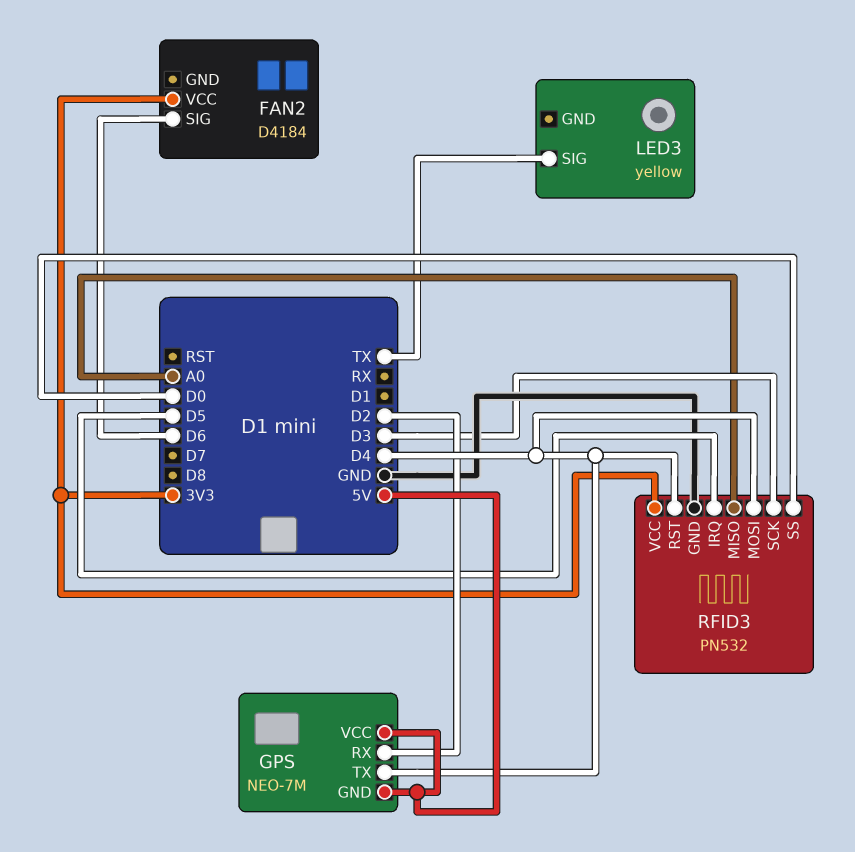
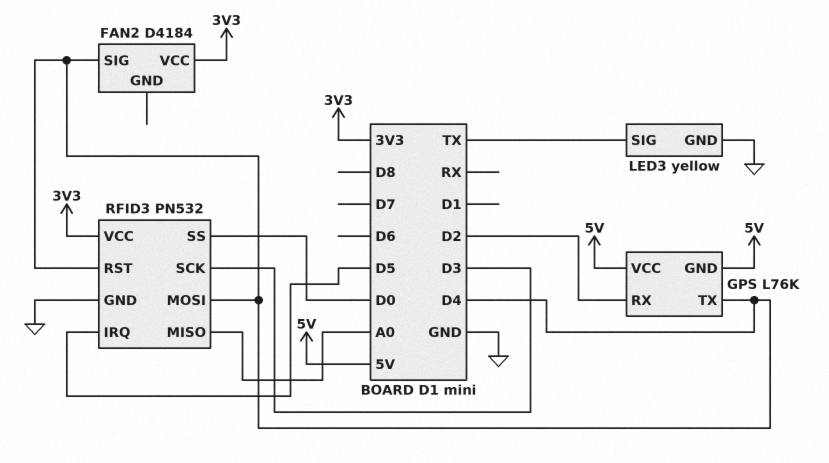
FAN2 pin SIG: D6 -> D4
GPS: NEO-7M -> L76K
LED3 pin GND: none -> GND

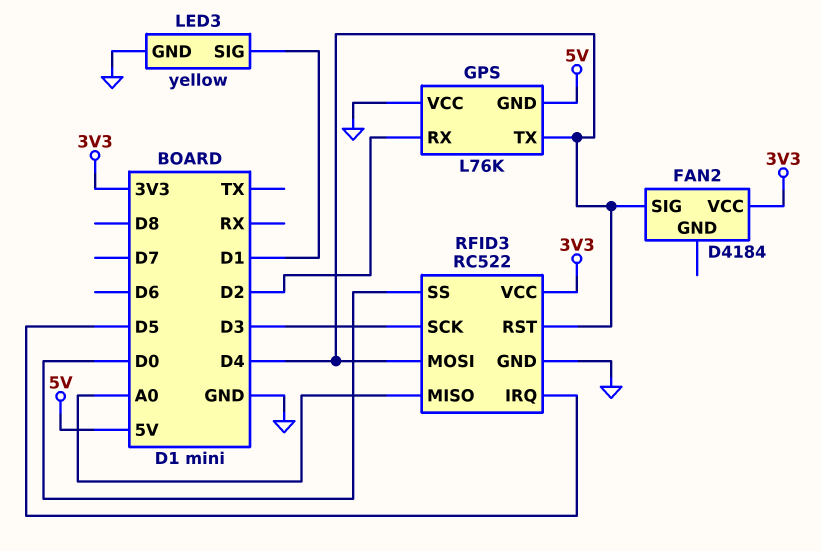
GPS pin VCC: 5V -> GND
LED3 pin SIG: TX -> D1
RFID3: PN532 -> RC522

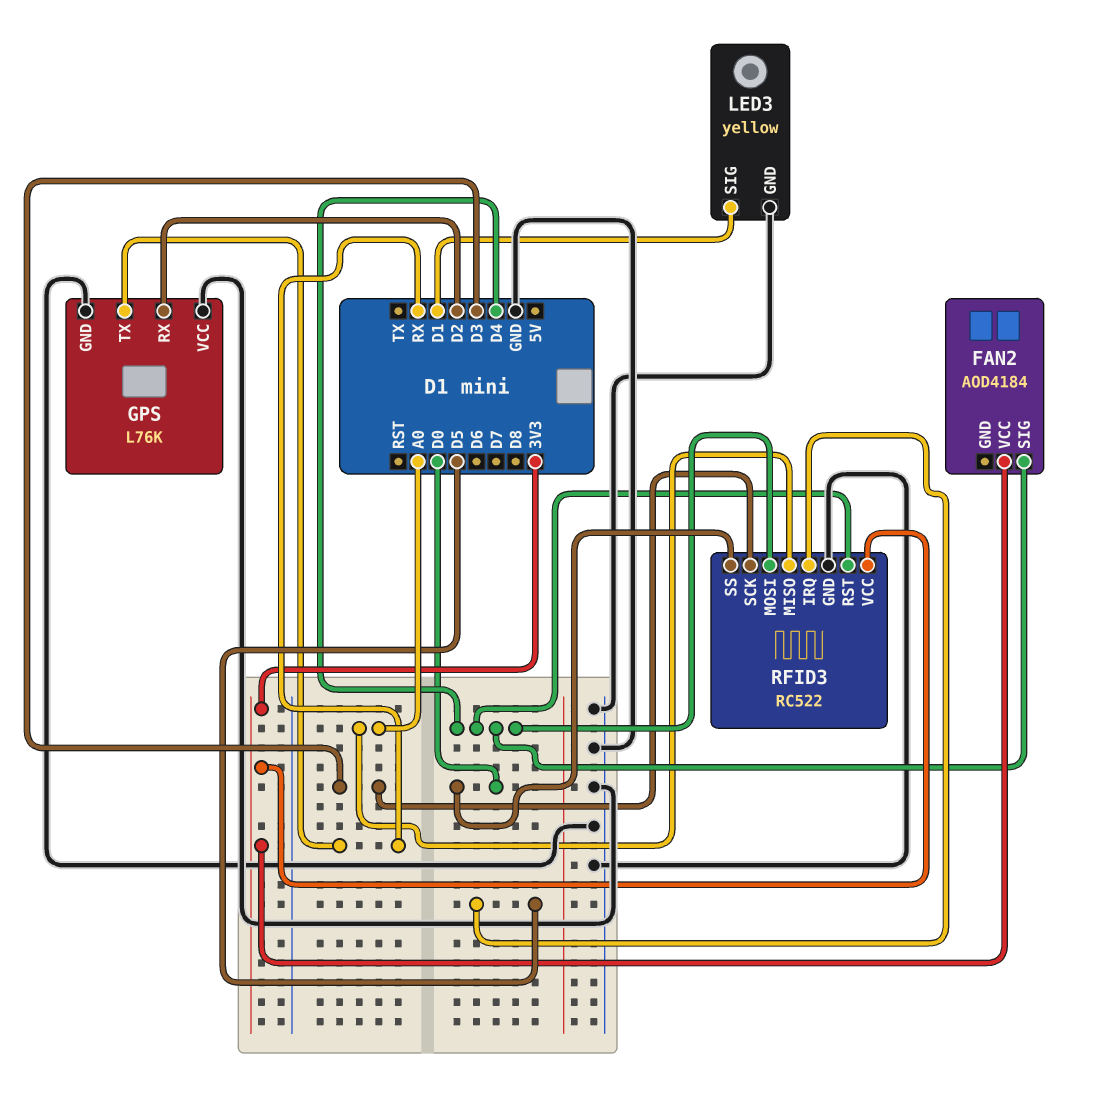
FAN2: D4184 -> AOD4184
GPS pin GND: 5V -> GND
GPS pin TX: D4 -> RX

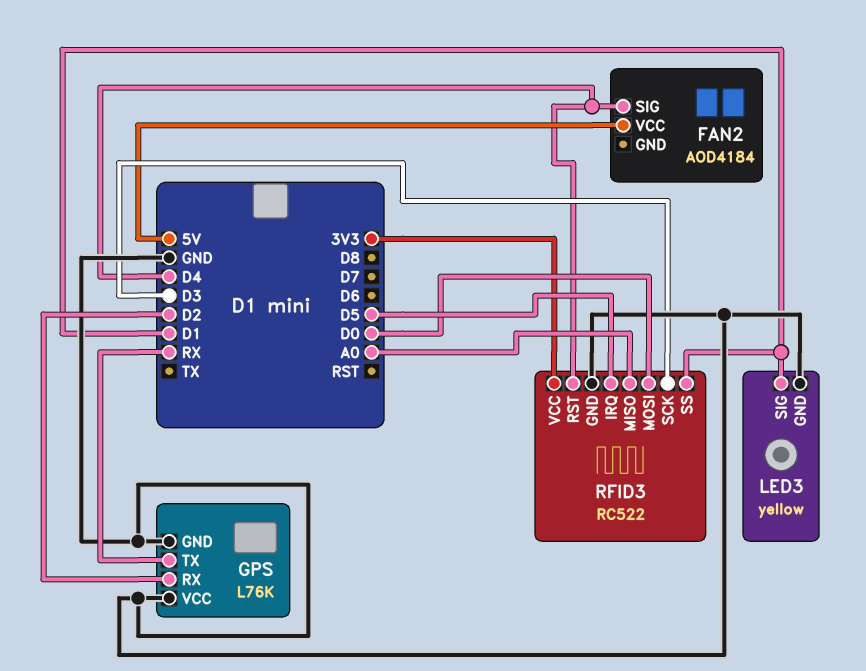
FAN2 pin VCC: 3V3 -> 5V
RFID3 pin MOSI: D4 -> D0
RFID3 pin SS: D0 -> D1

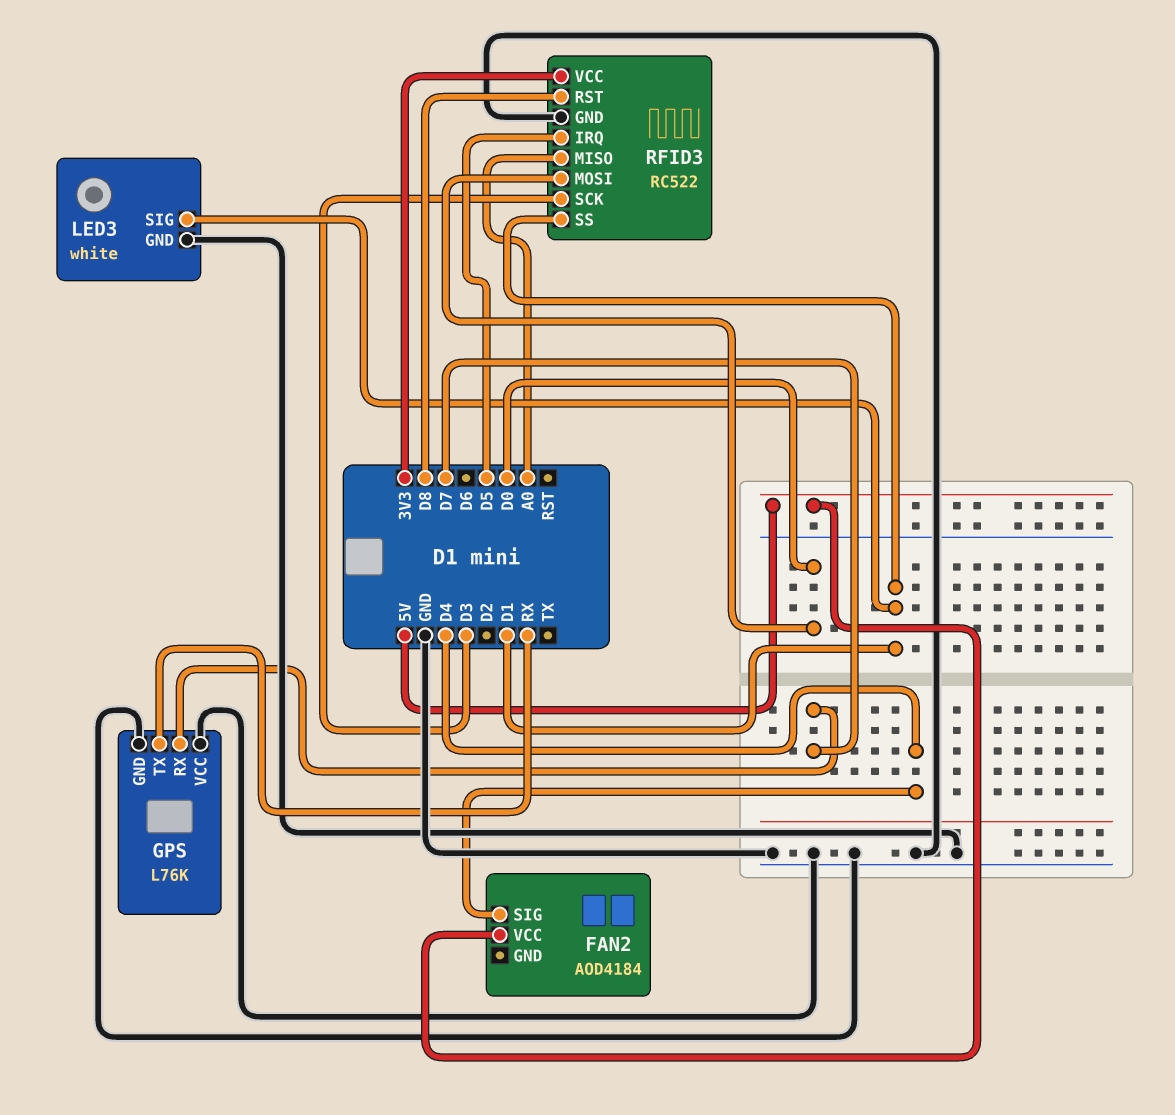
GPS pin RX: D2 -> D7
LED3: yellow -> white
RFID3 pin RST: D4 -> D8

